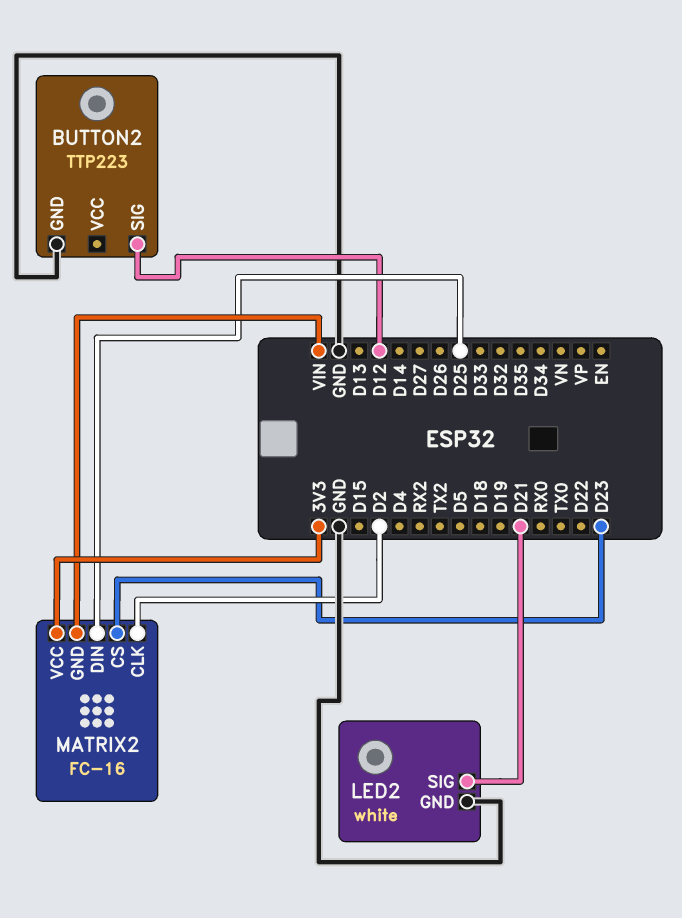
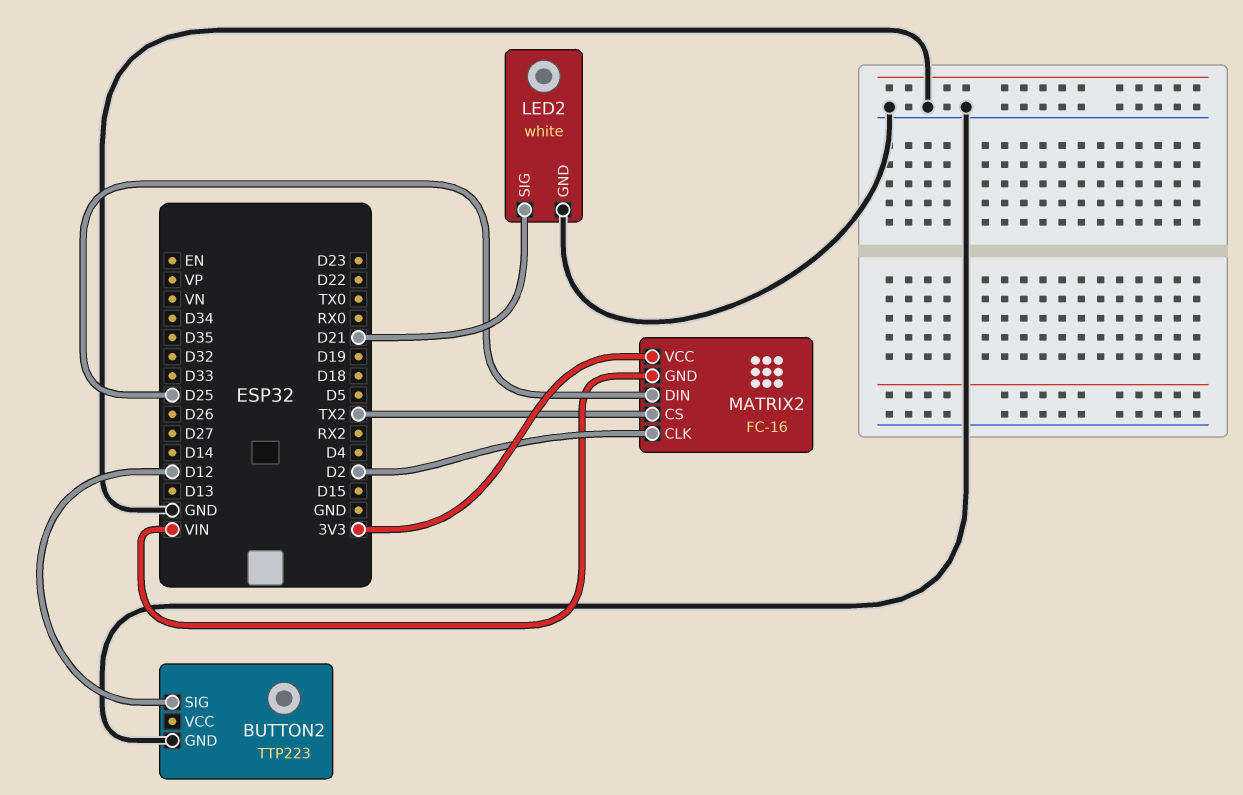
MATRIX2 pin CS: D23 -> TX2

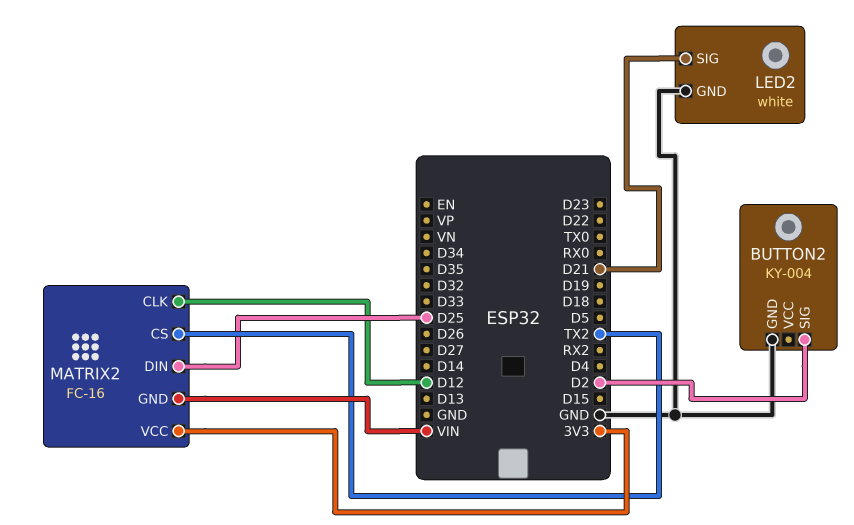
BUTTON2: TTP223 -> KY-004
BUTTON2 pin SIG: D12 -> D2
MATRIX2 pin CLK: D2 -> D12

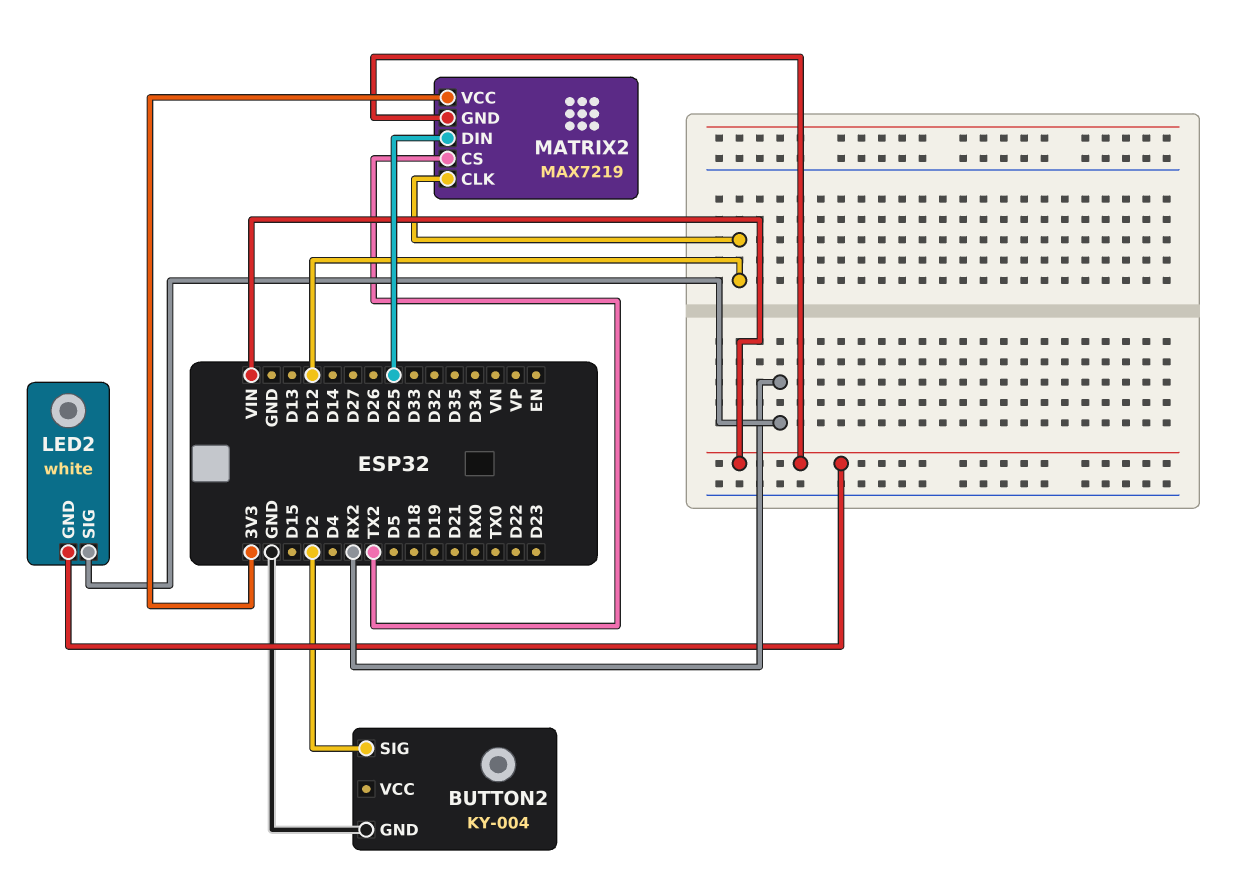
LED2 pin GND: GND -> VIN
LED2 pin SIG: D21 -> RX2
MATRIX2: FC-16 -> MAX7219

